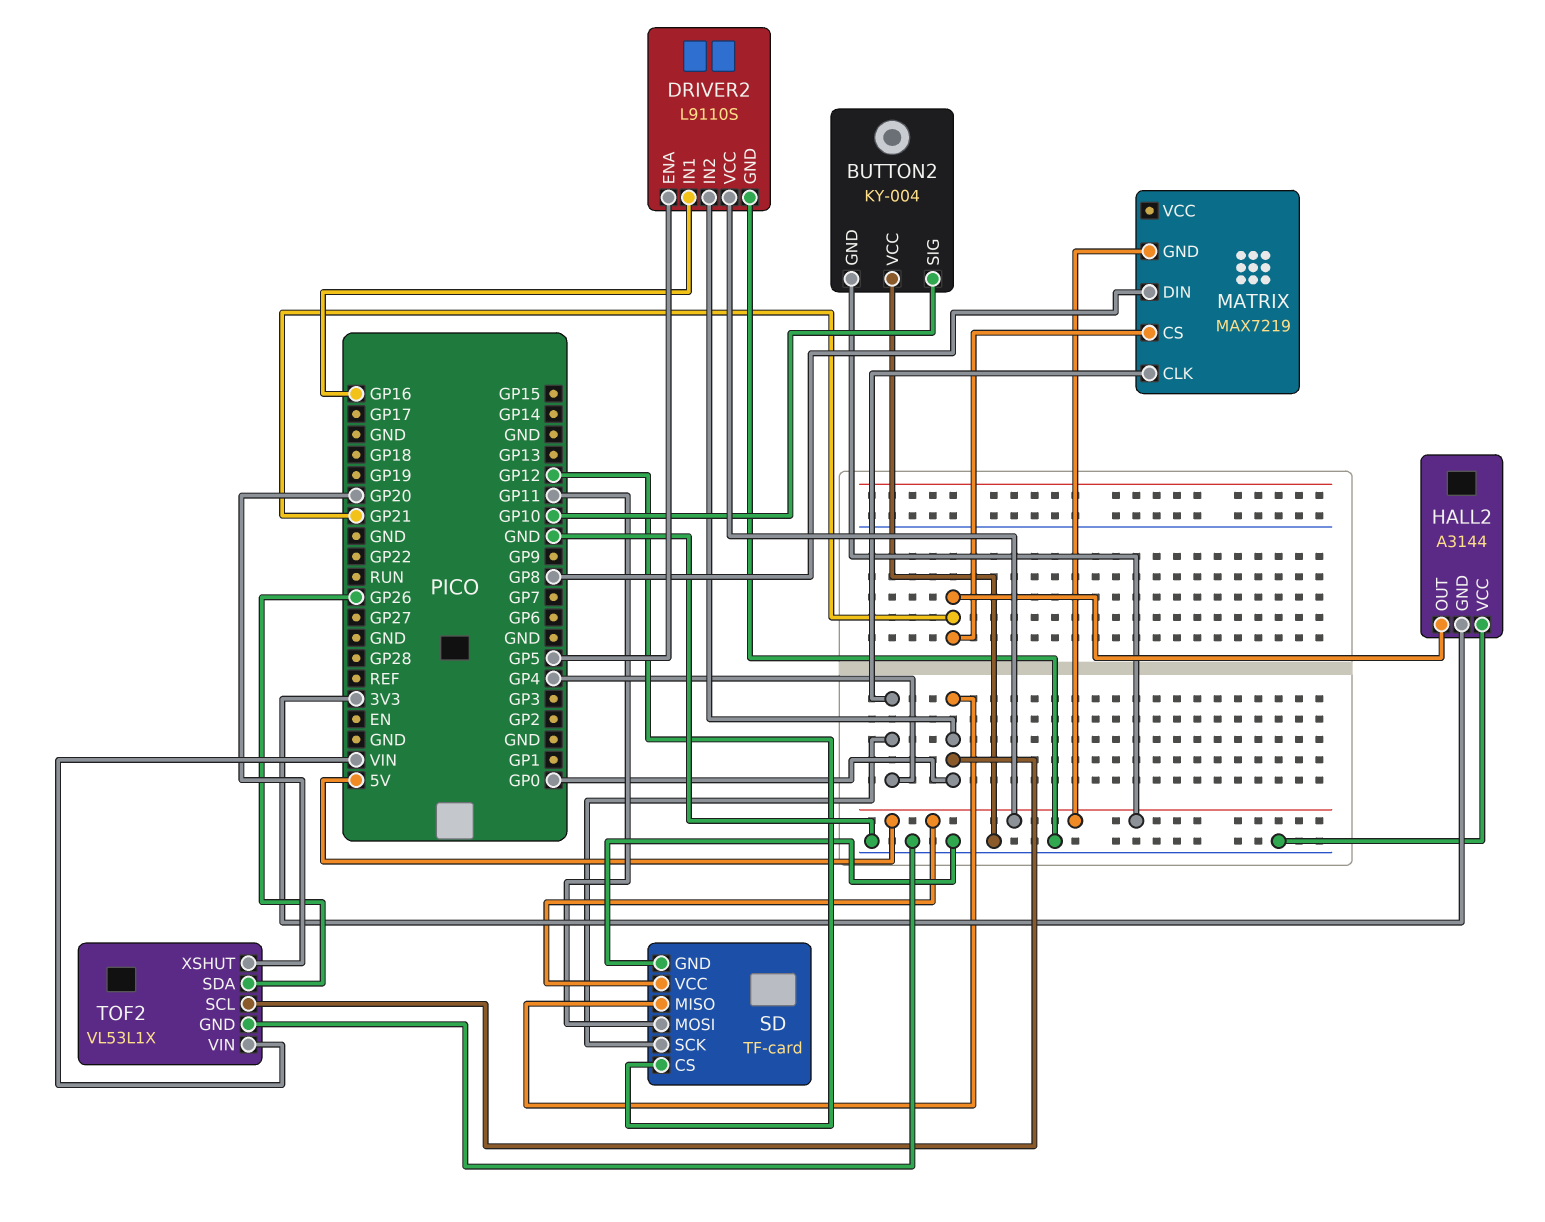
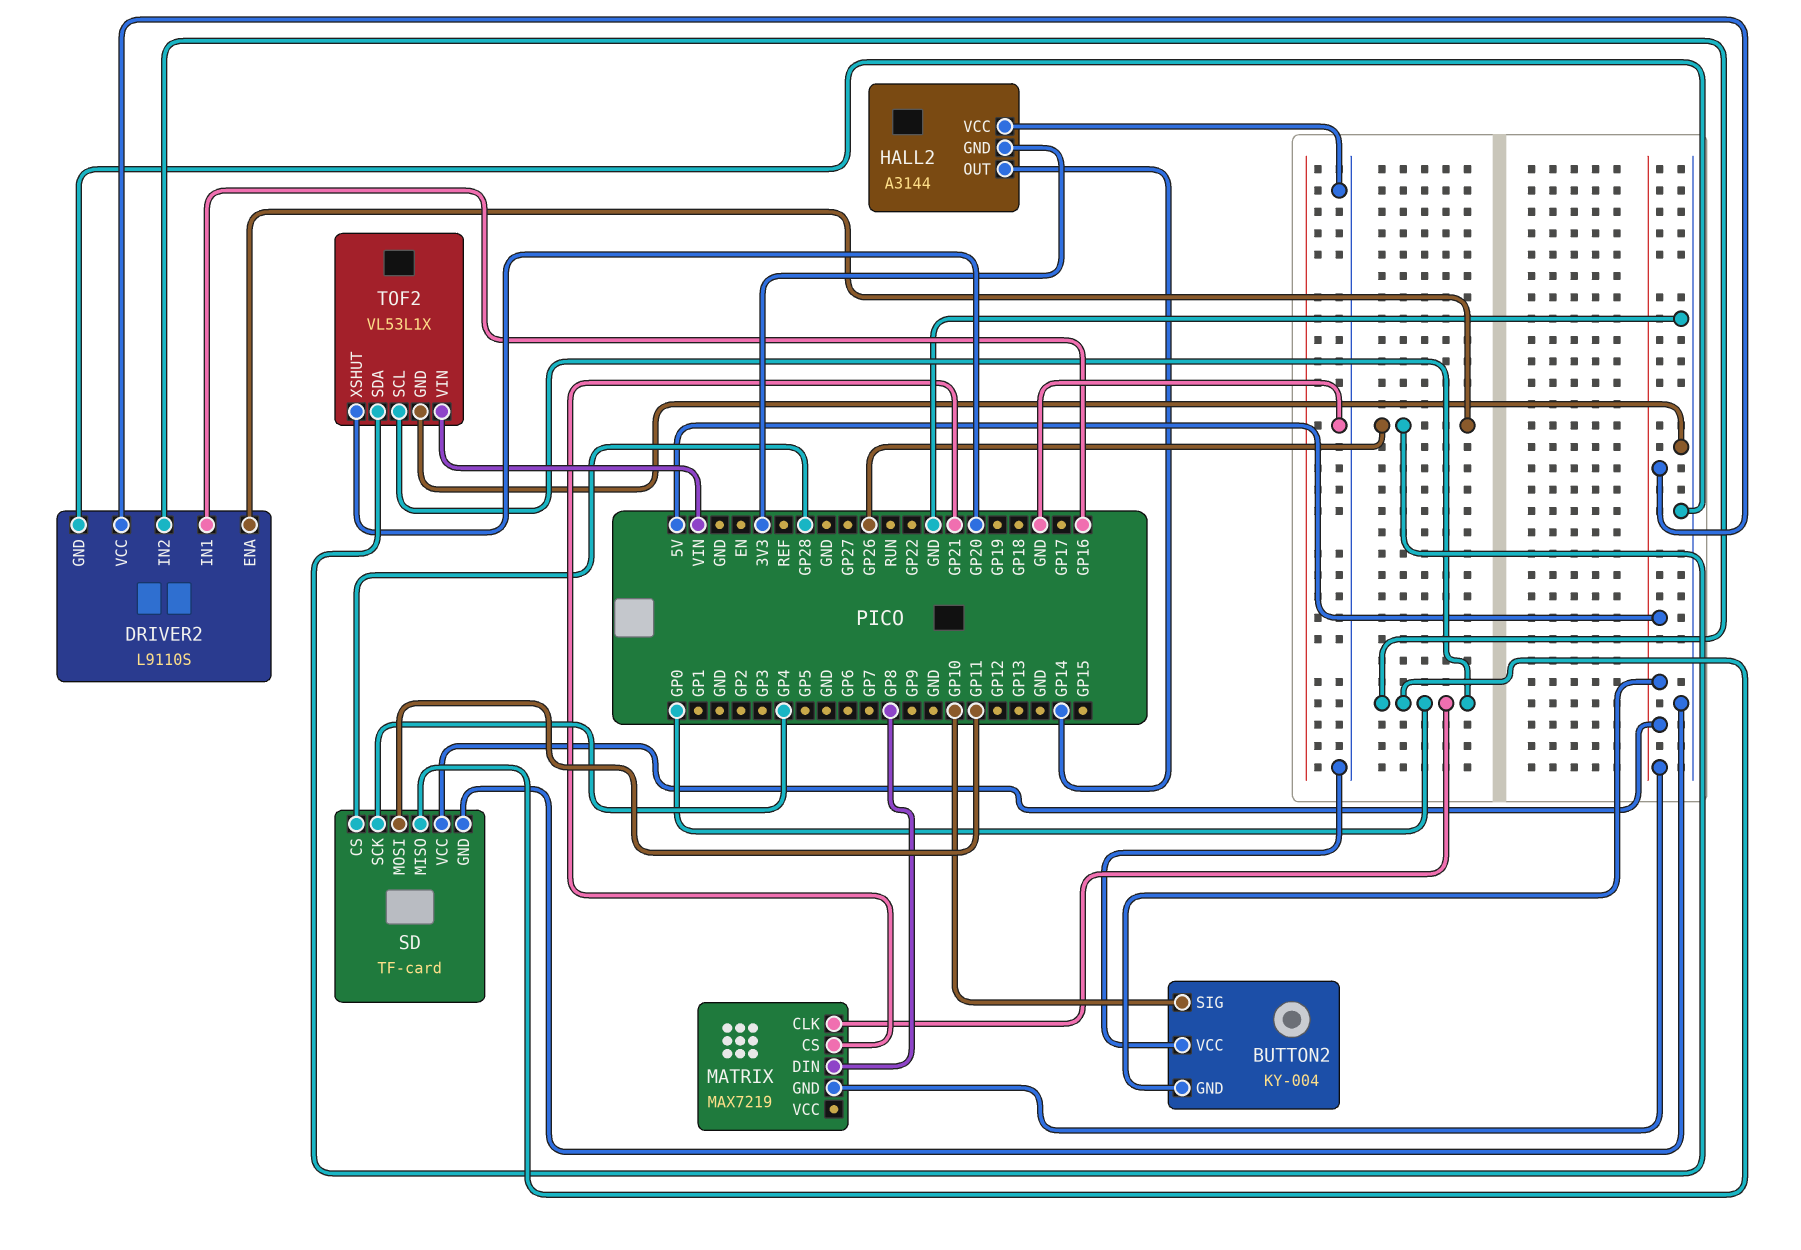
DRIVER2 pin ENA: GP5 -> GP26
HALL2 pin OUT: GP21 -> GP14
MATRIX pin CLK: GP4 -> GP0
SD pin CS: GP12 -> GP28

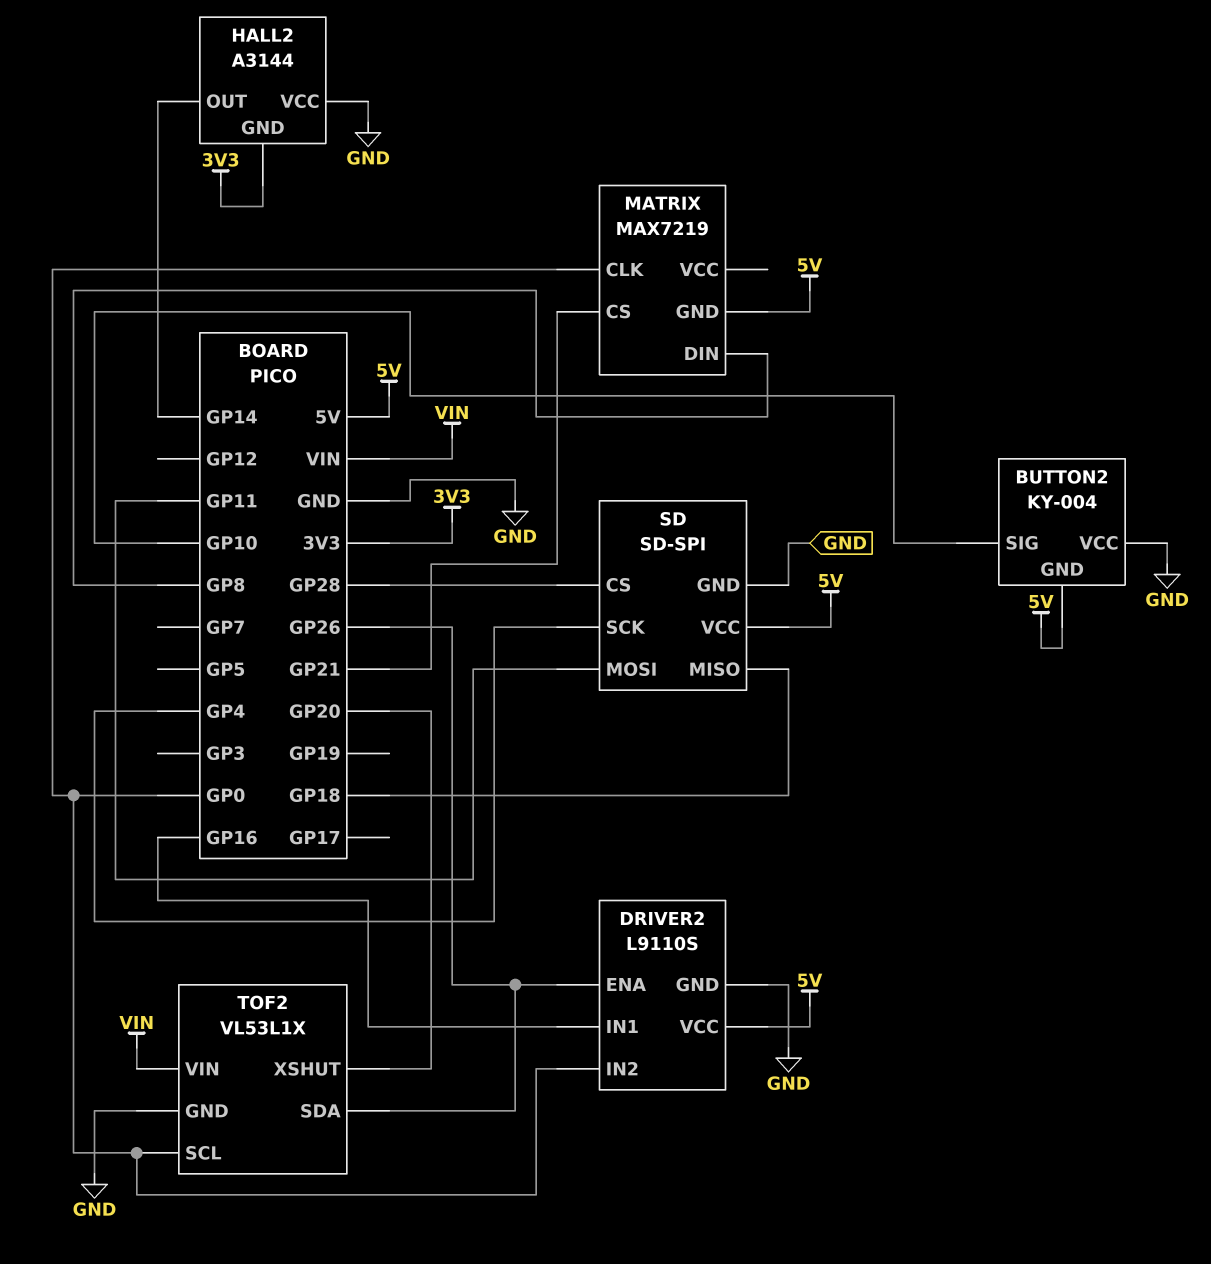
SD: TF-card -> SD-SPI
SD pin MISO: GP0 -> GP18

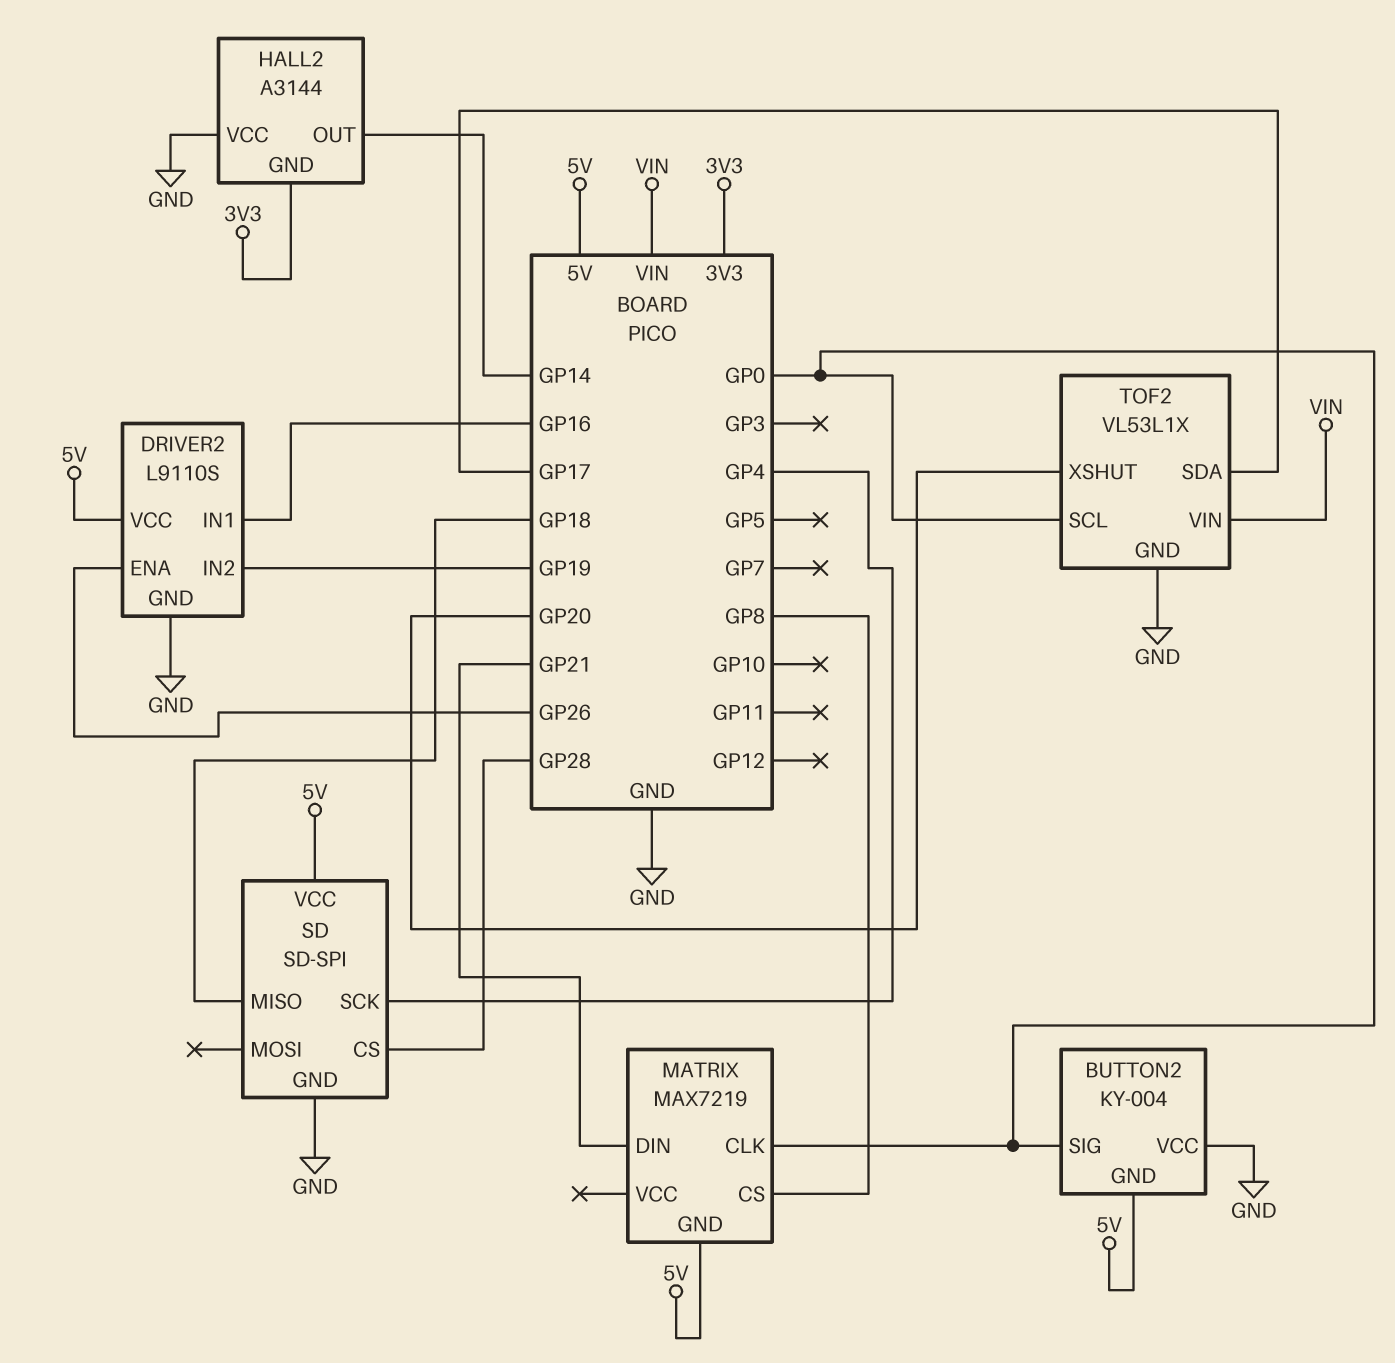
BUTTON2 pin SIG: GP10 -> GP0
DRIVER2 pin IN2: GP0 -> GP19
MATRIX pin CS: GP21 -> GP8
MATRIX pin DIN: GP8 -> GP21
SD pin MOSI: GP11 -> none
TOF2 pin SDA: GP26 -> GP17

